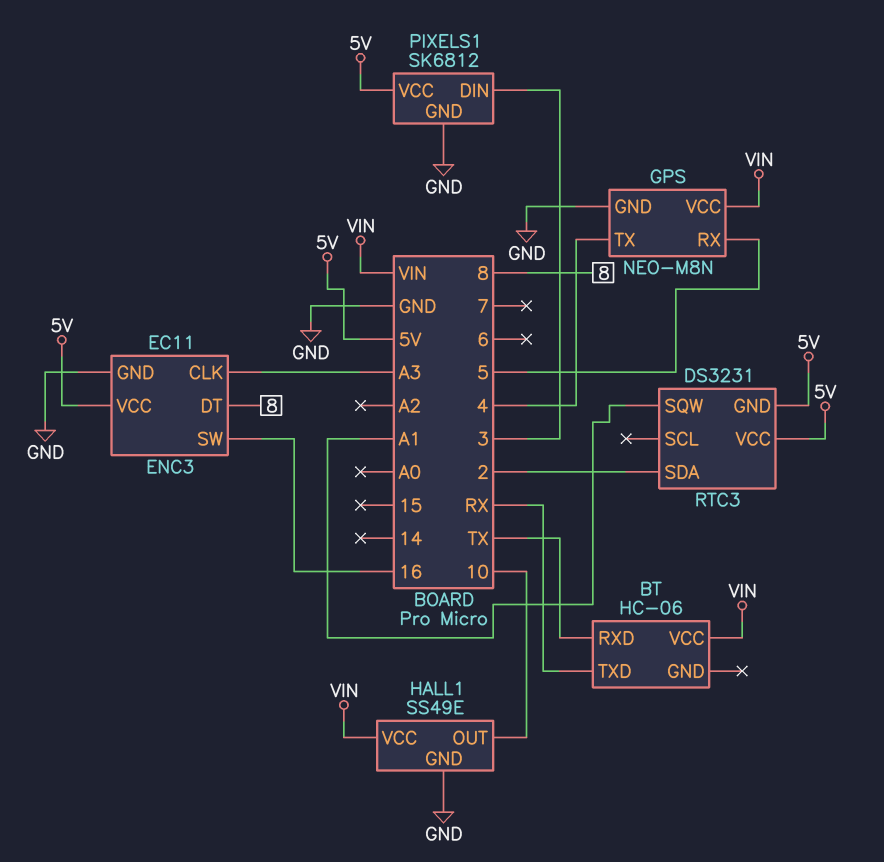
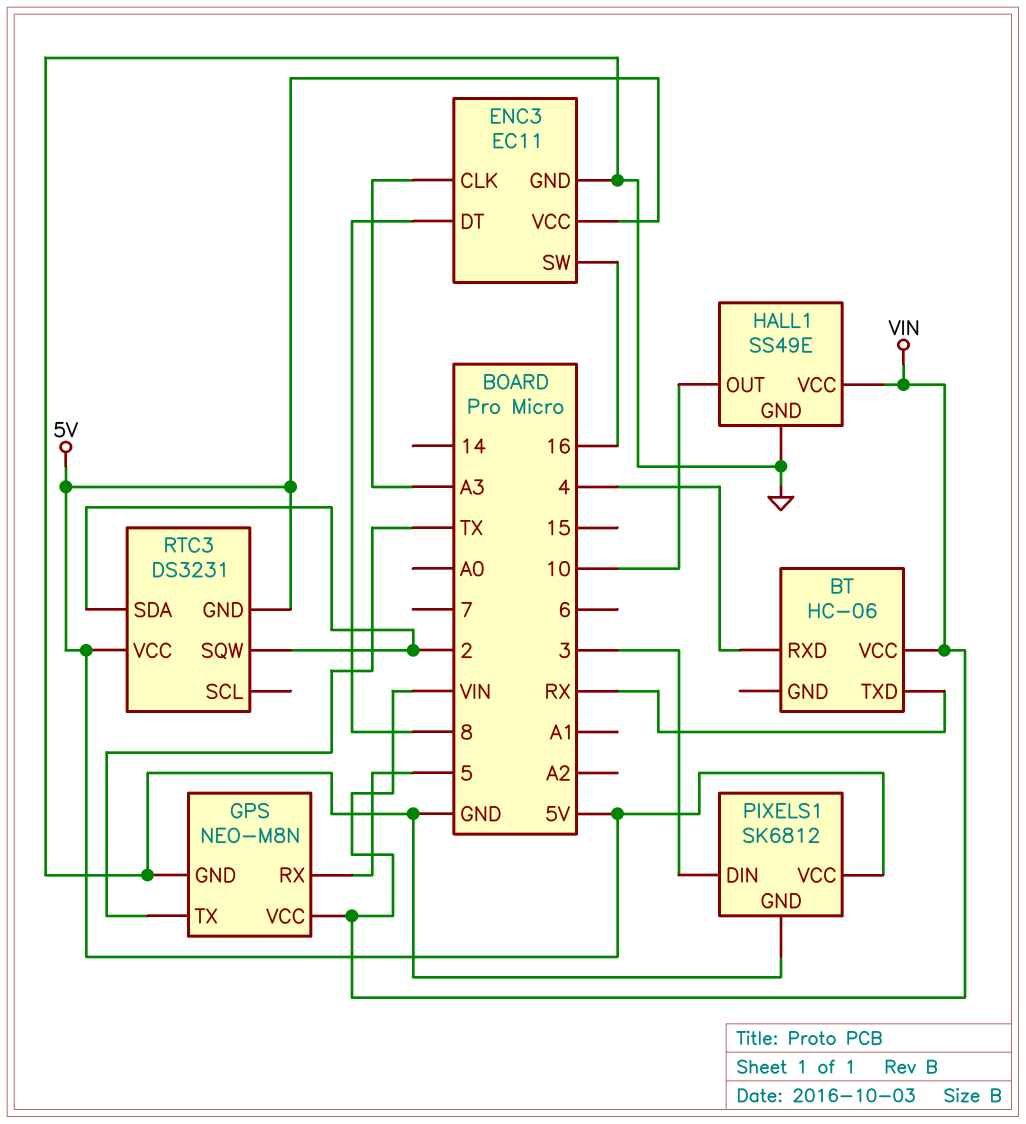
BT pin RXD: TX -> 4
GPS pin TX: 4 -> TX
RTC3 pin SQW: A1 -> 2

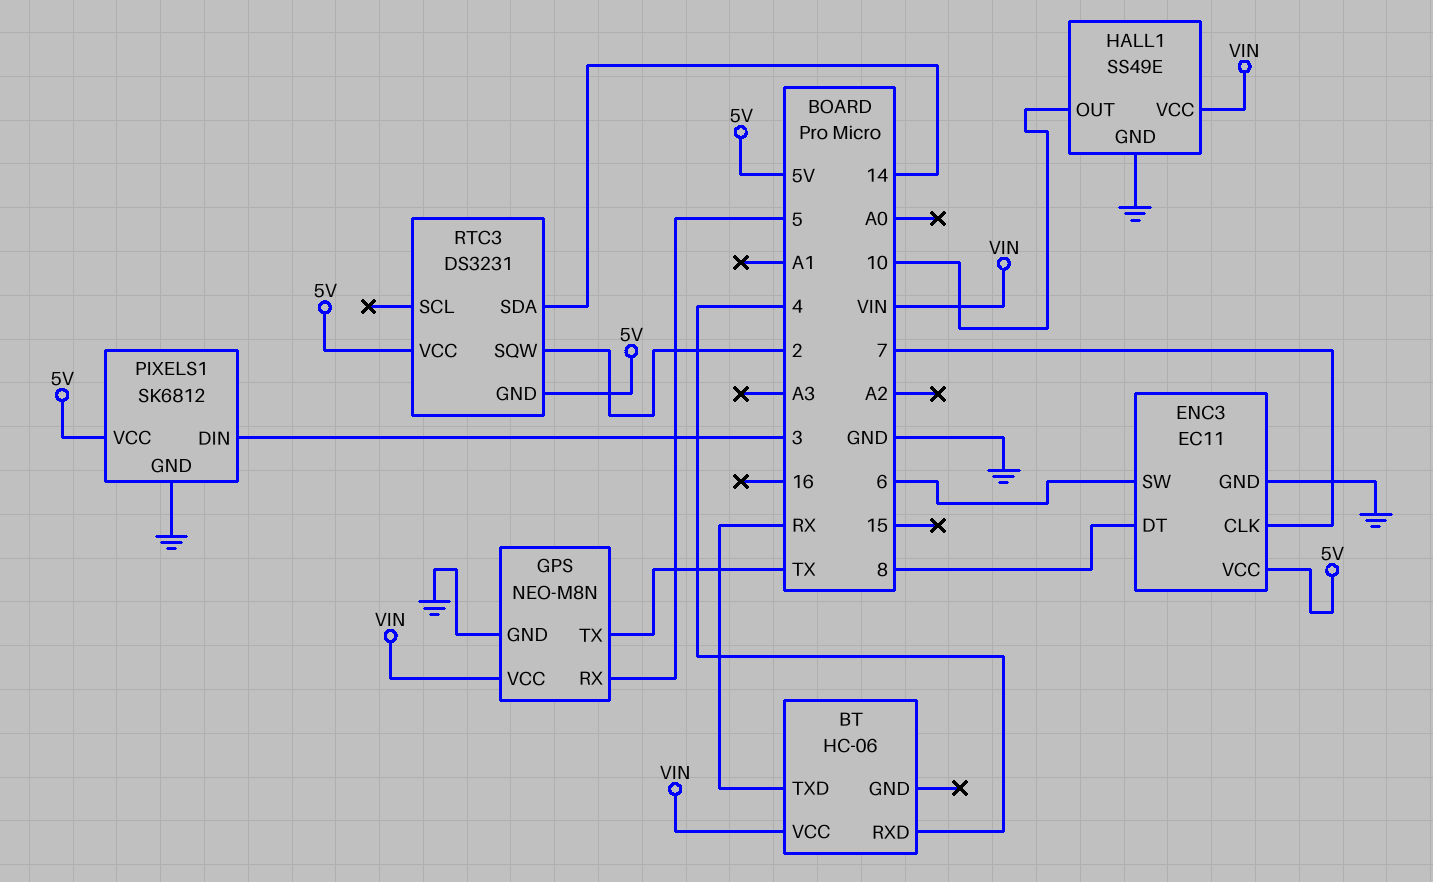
ENC3 pin CLK: A3 -> 7
ENC3 pin SW: 16 -> 6
RTC3 pin SDA: 2 -> 14

